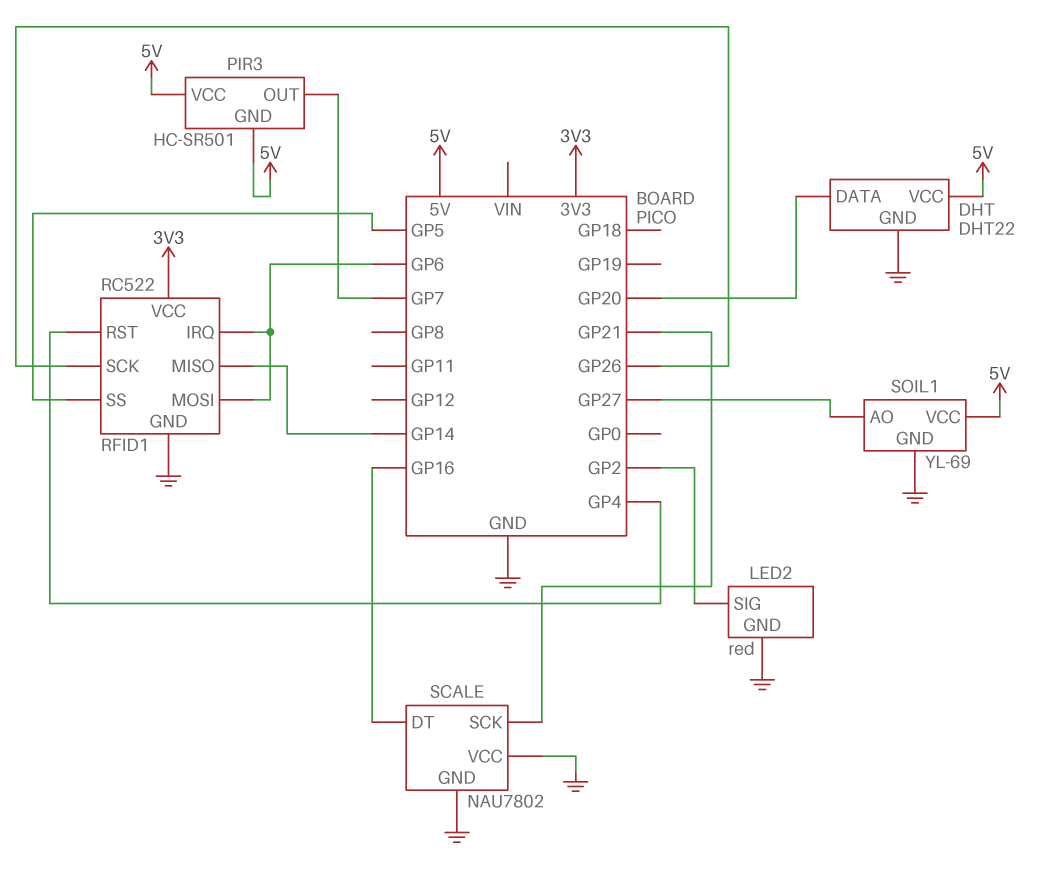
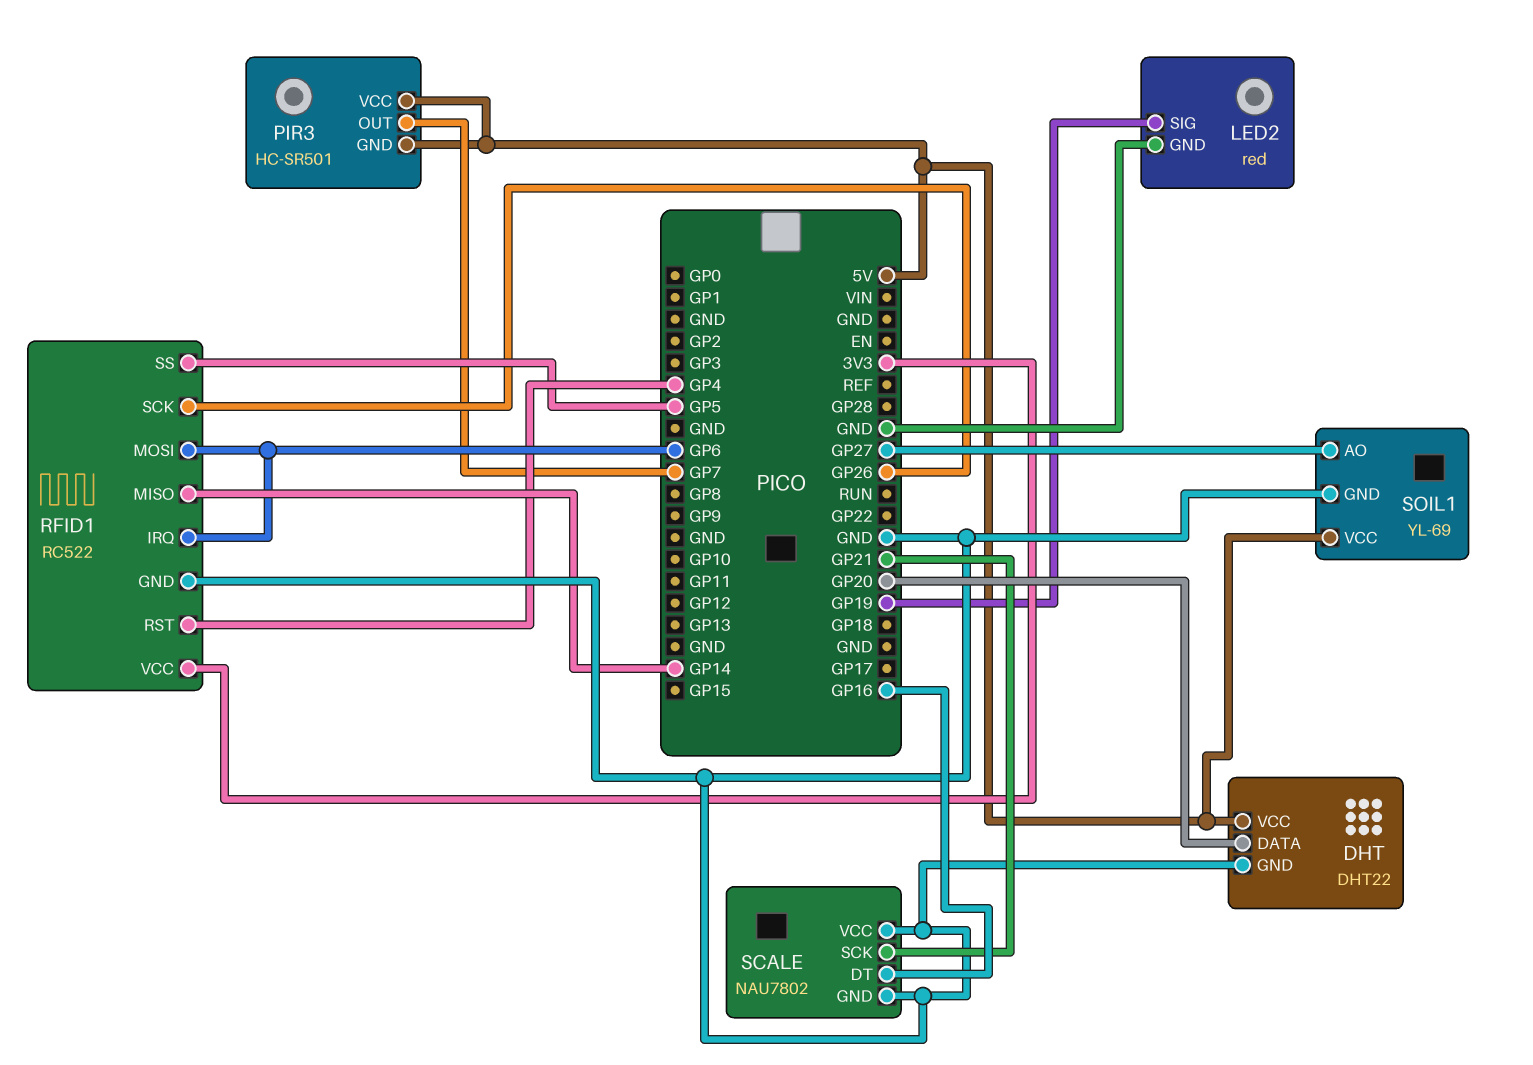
LED2 pin SIG: GP2 -> GP19

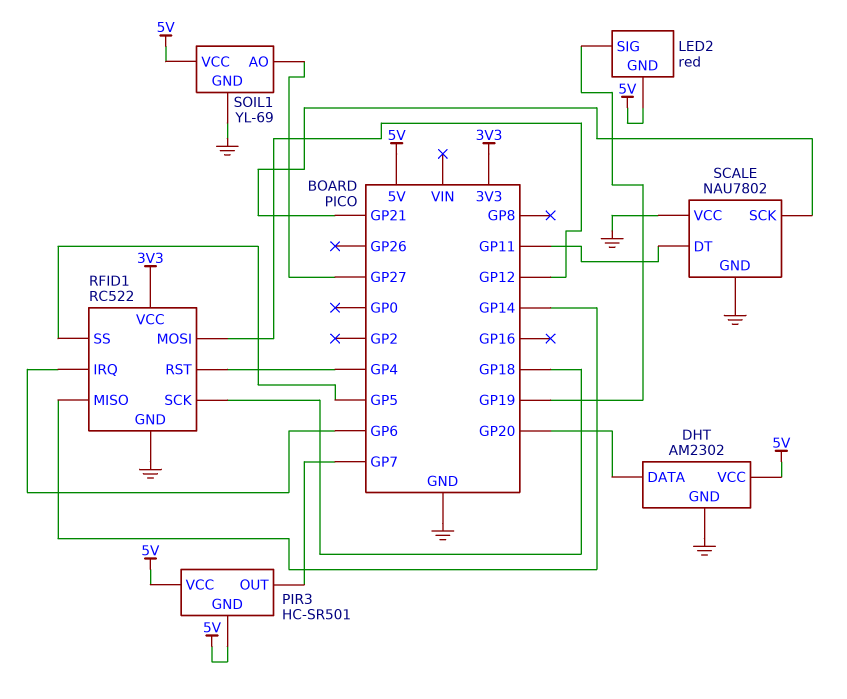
DHT: DHT22 -> AM2302
LED2 pin GND: GND -> 5V
RFID1 pin MOSI: GP6 -> GP12
RFID1 pin SCK: GP26 -> GP18
SCALE pin DT: GP16 -> GP11

